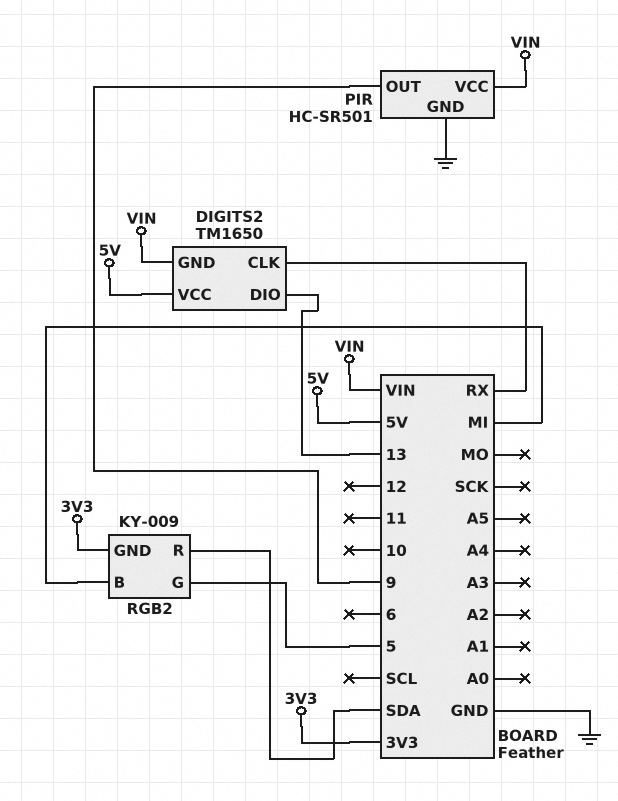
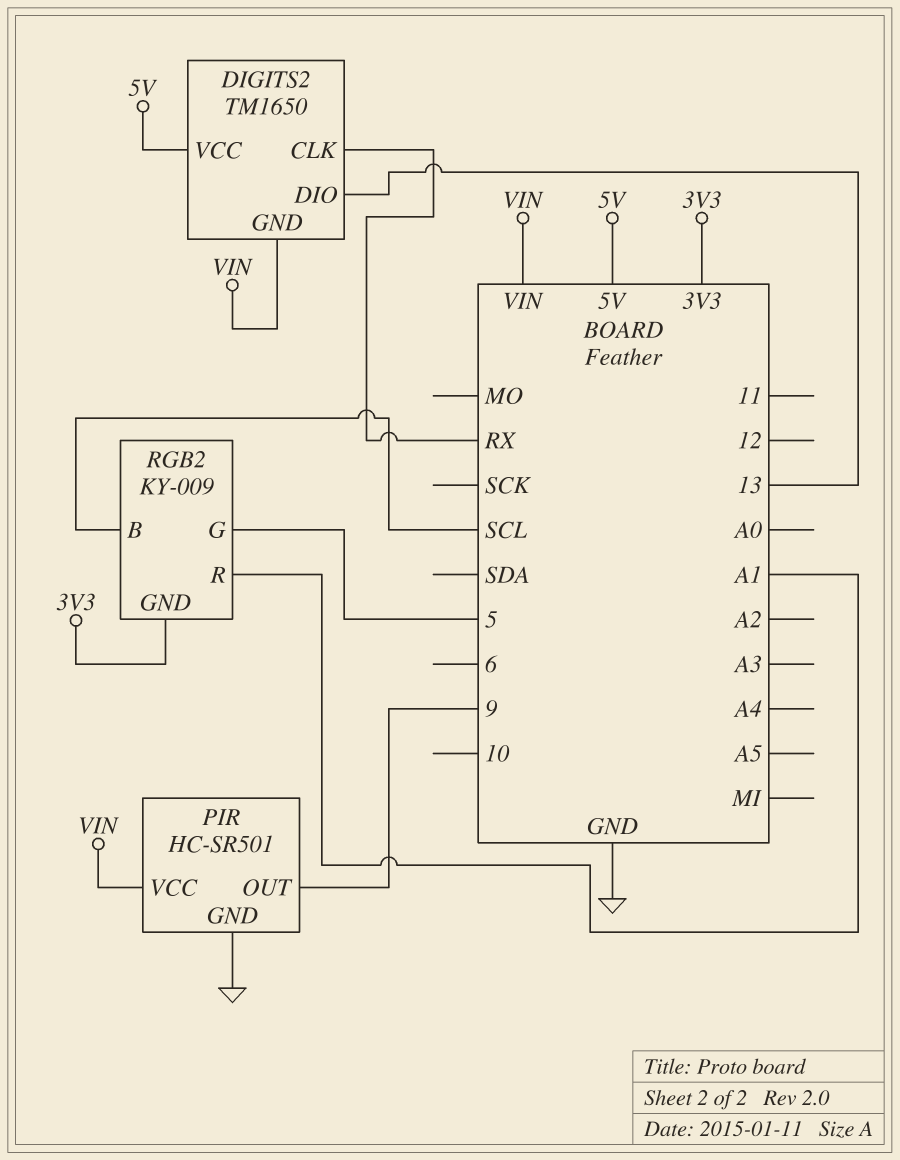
RGB2 pin B: MI -> SCL
RGB2 pin R: SDA -> A1

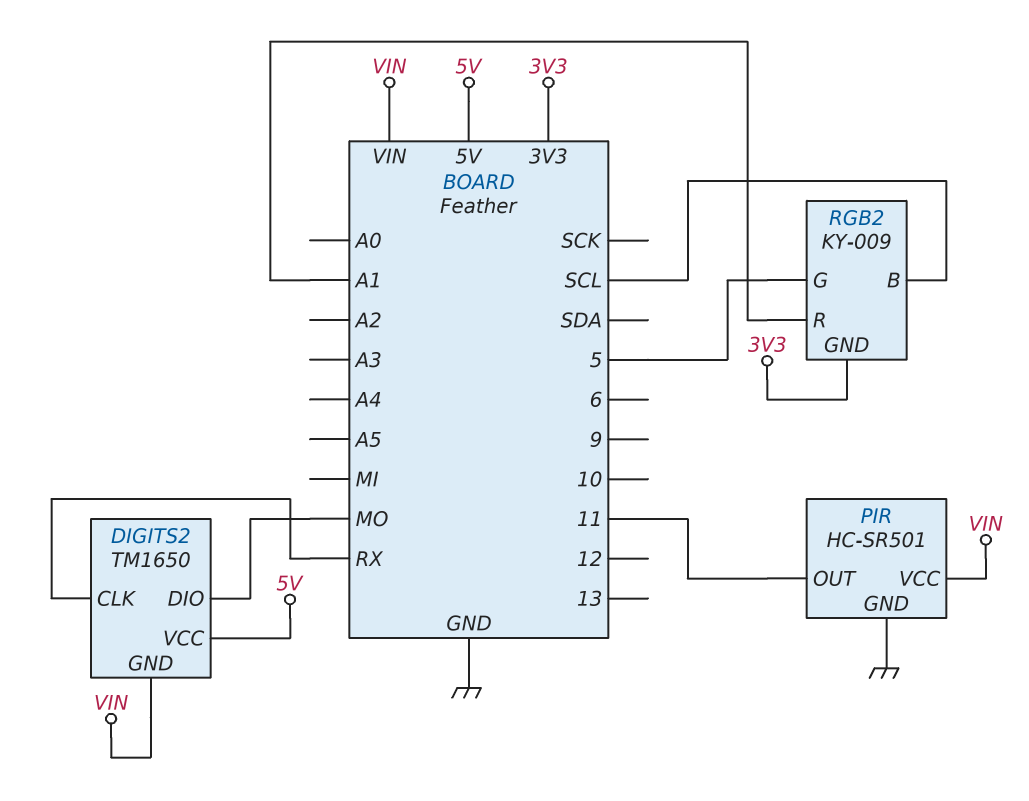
DIGITS2 pin DIO: 13 -> MO
PIR pin OUT: 9 -> 11

